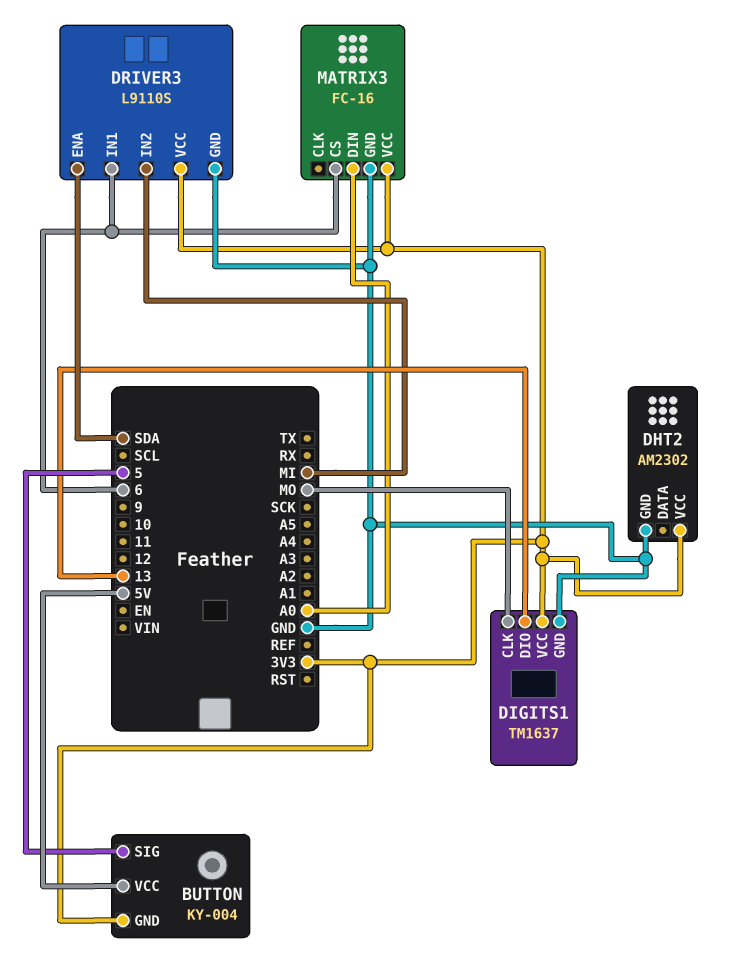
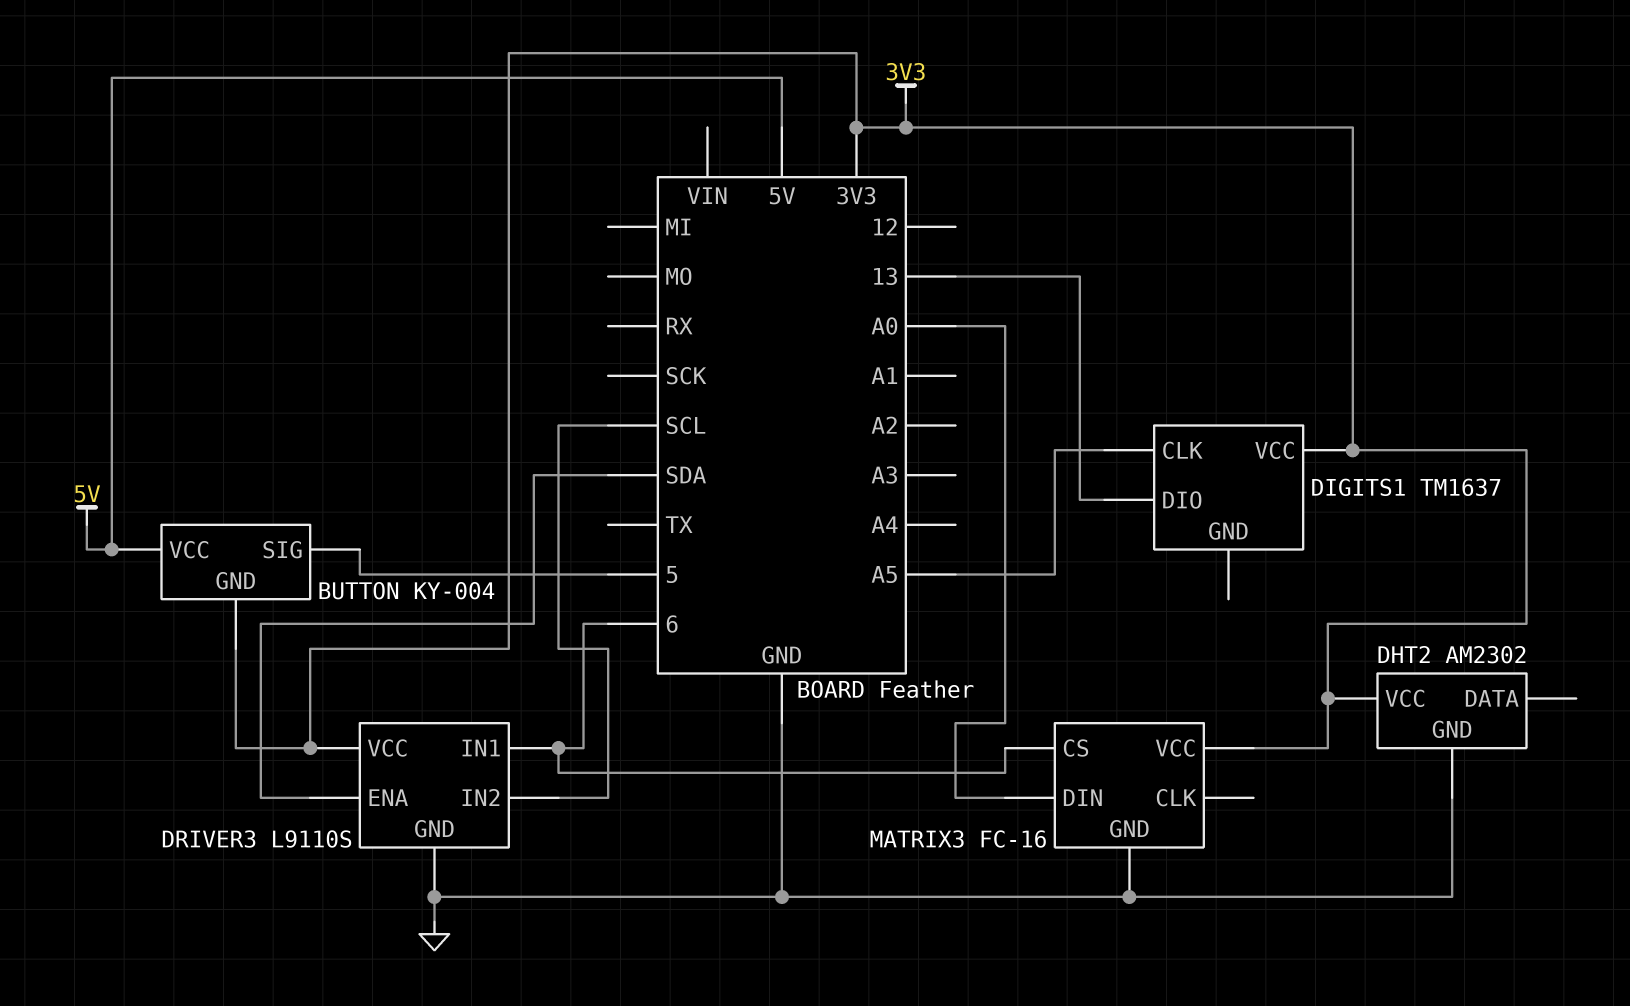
DIGITS1 pin CLK: MO -> A5
DIGITS1 pin GND: GND -> none
DRIVER3 pin IN2: MI -> SCL

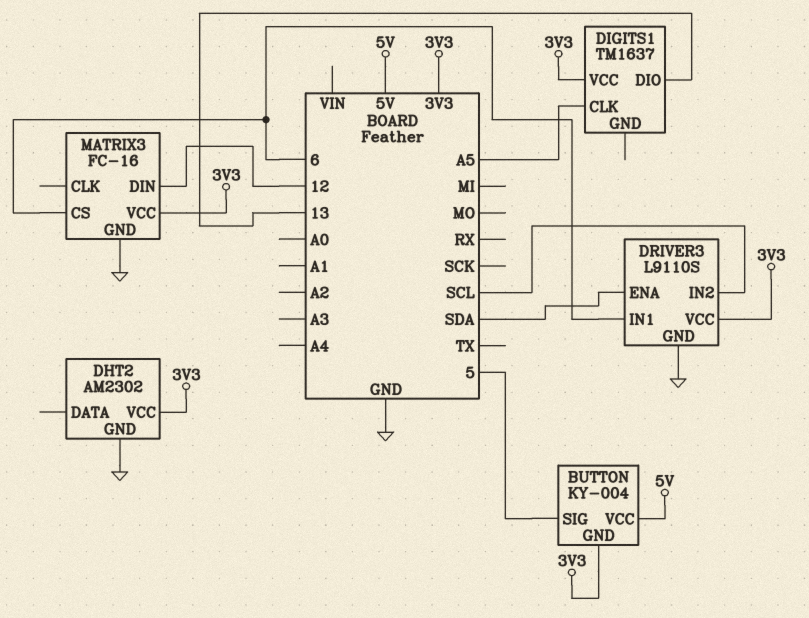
MATRIX3 pin DIN: A0 -> 12

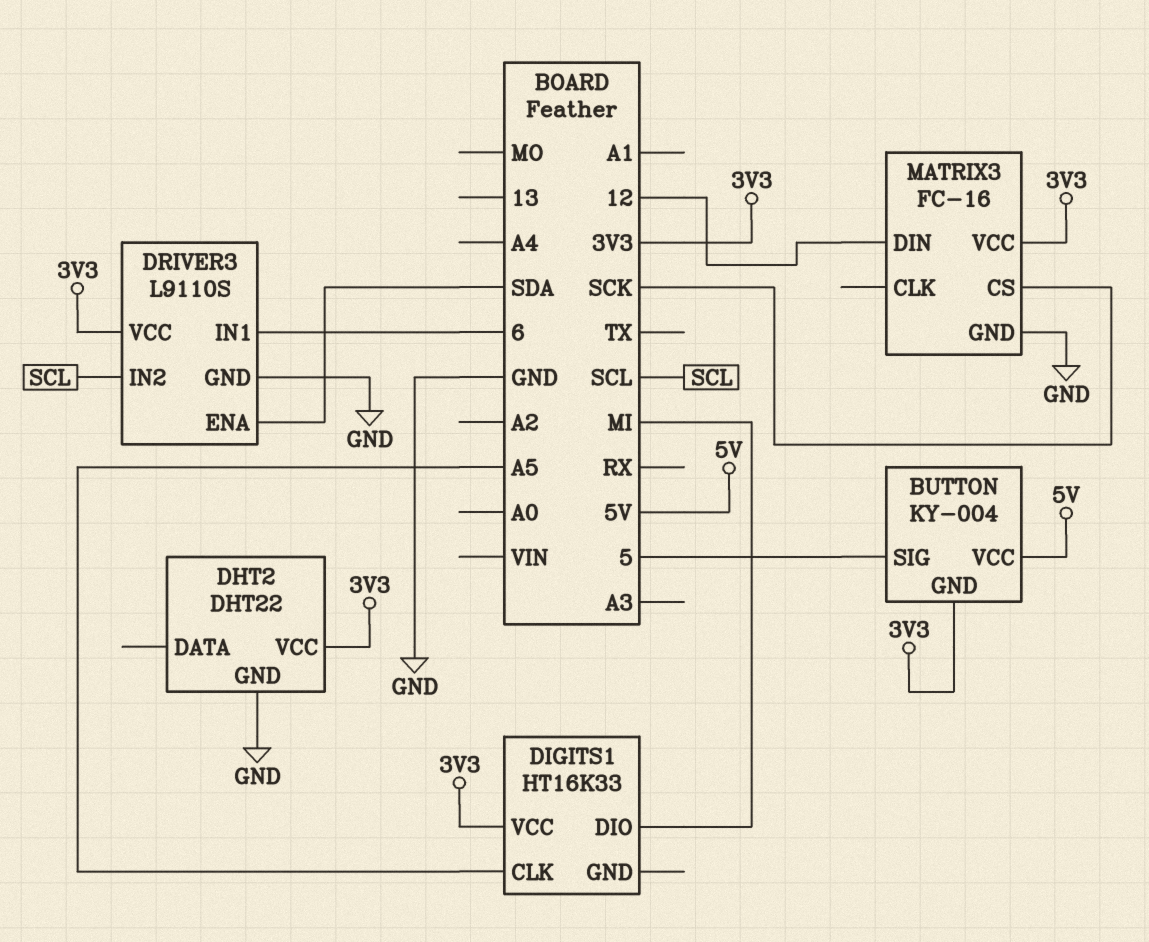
DHT2: AM2302 -> DHT22
DIGITS1: TM1637 -> HT16K33
DIGITS1 pin DIO: 13 -> MI
MATRIX3 pin CS: 6 -> SCK

